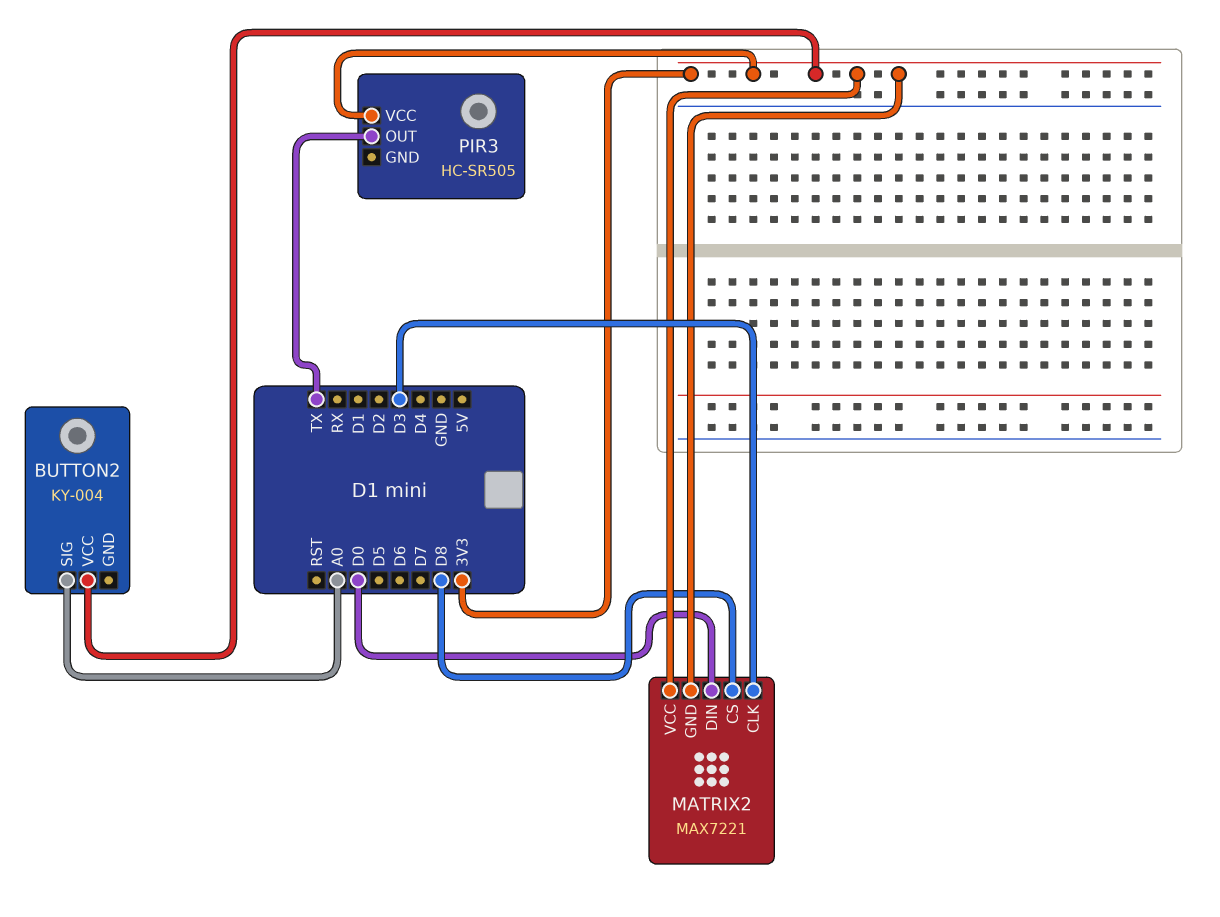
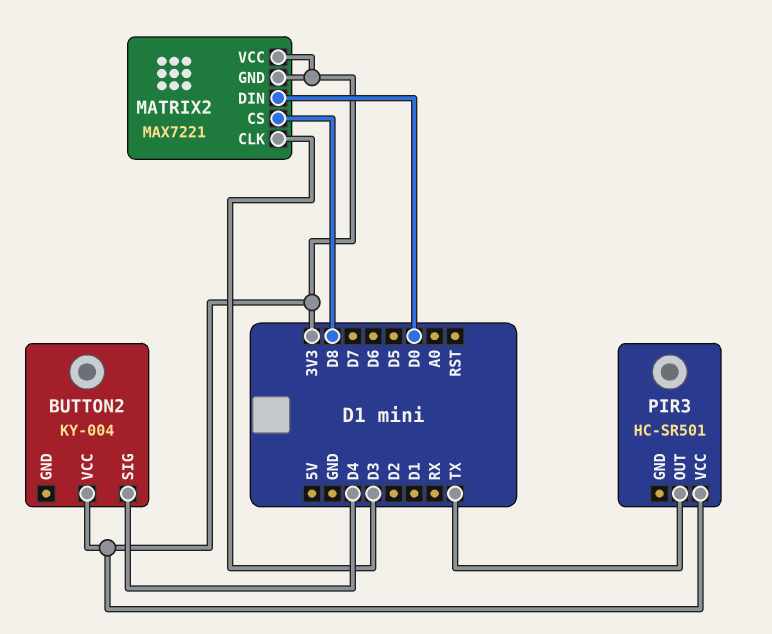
BUTTON2 pin SIG: A0 -> D4
PIR3: HC-SR505 -> HC-SR501

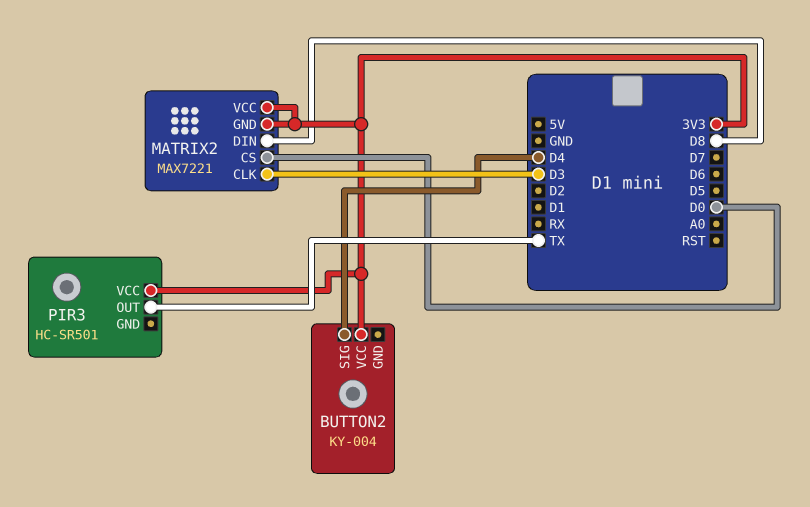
MATRIX2 pin CS: D8 -> D0
MATRIX2 pin DIN: D0 -> D8

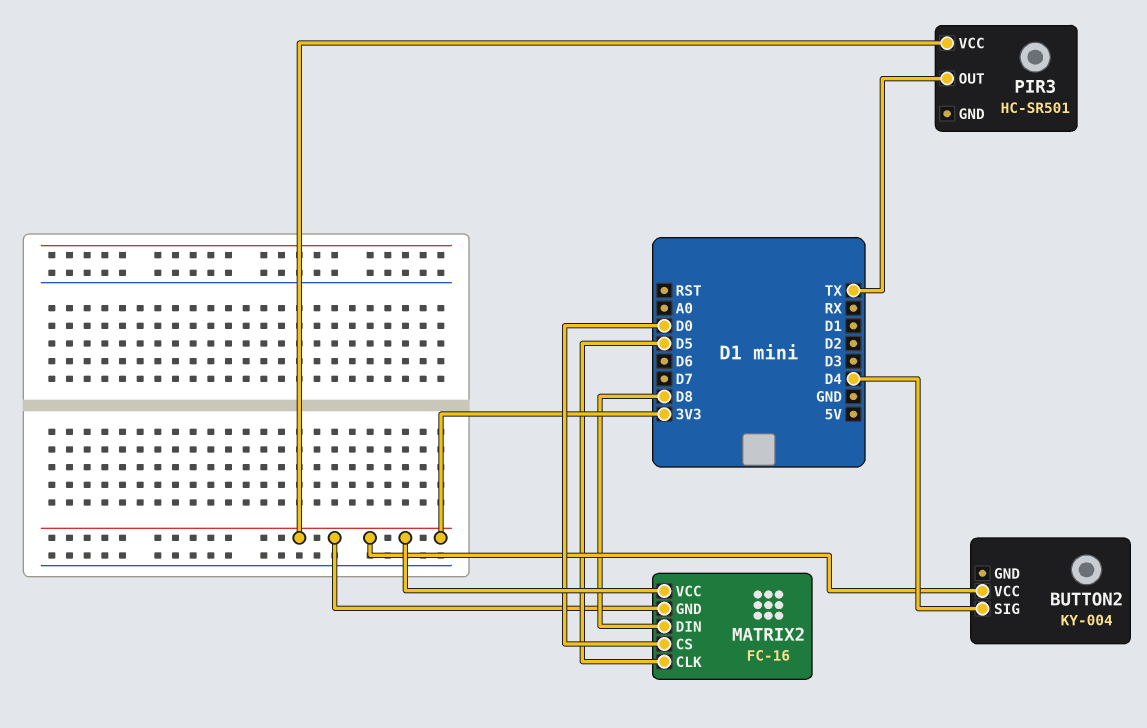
MATRIX2: MAX7221 -> FC-16
MATRIX2 pin CLK: D3 -> D5

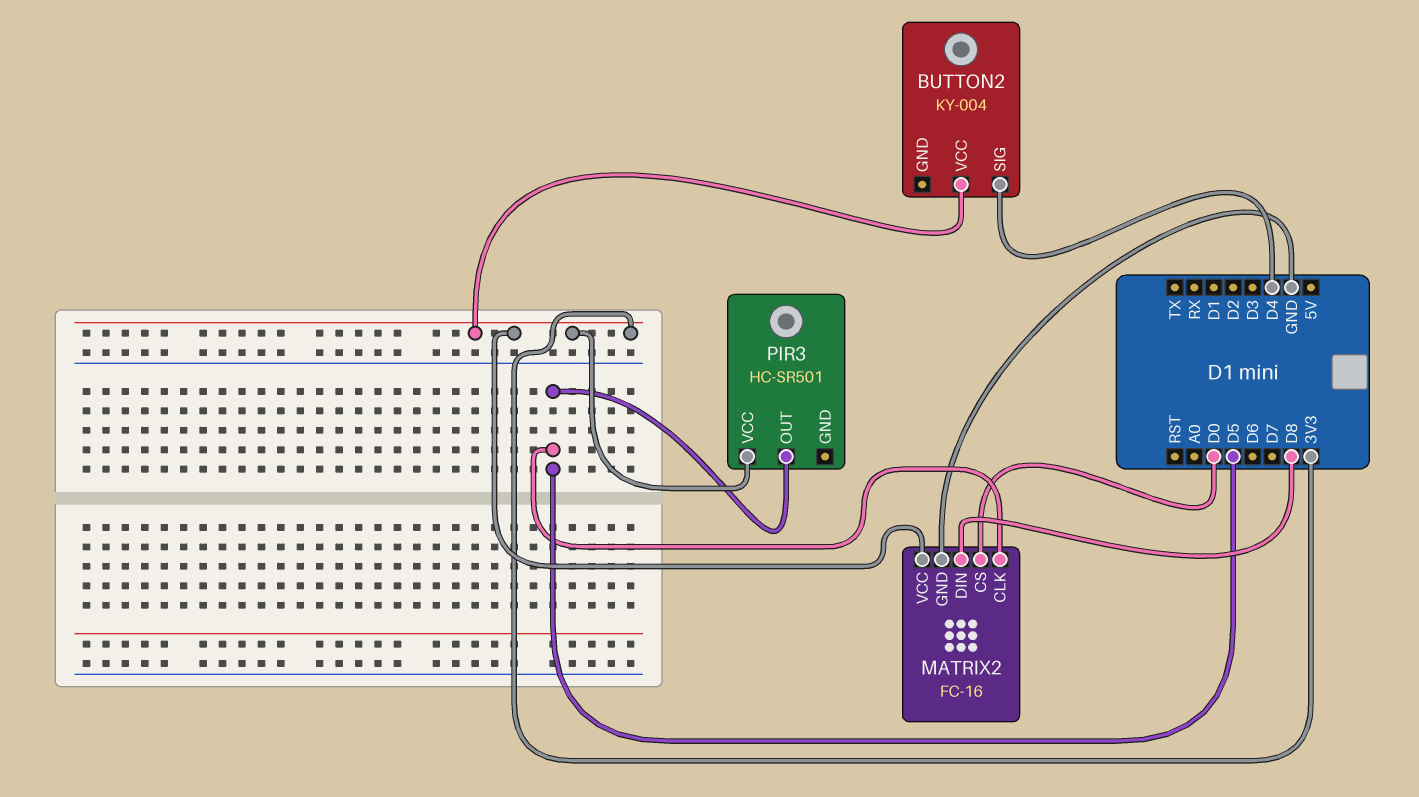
MATRIX2 pin GND: 3V3 -> GND
PIR3 pin OUT: TX -> D5

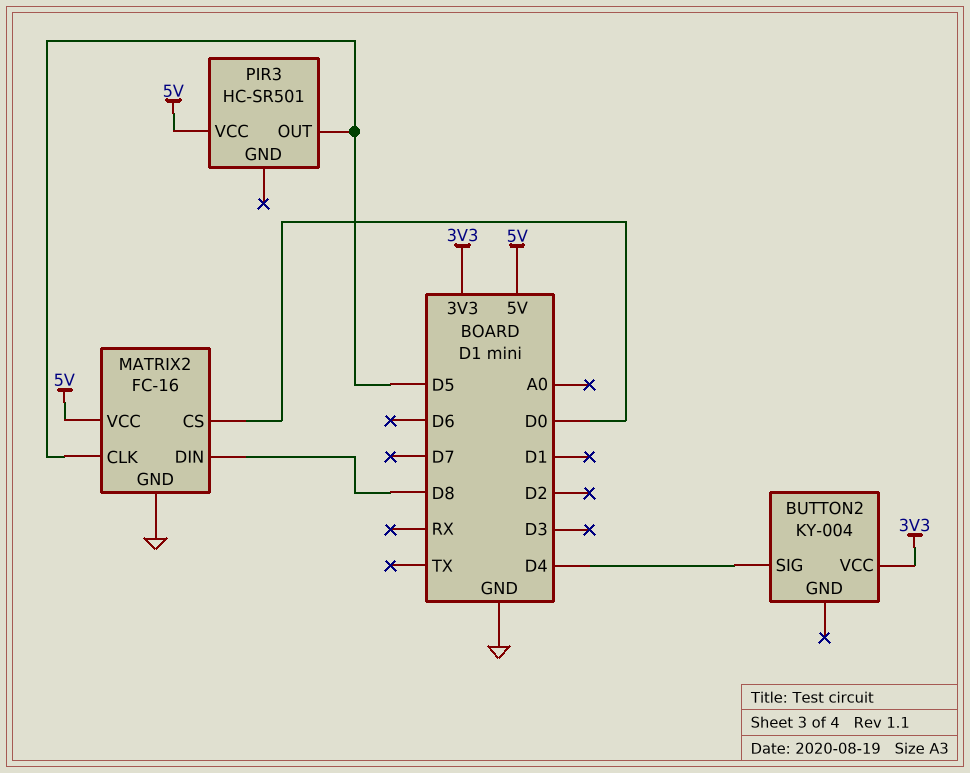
MATRIX2 pin VCC: 3V3 -> 5V
PIR3 pin VCC: 3V3 -> 5V

